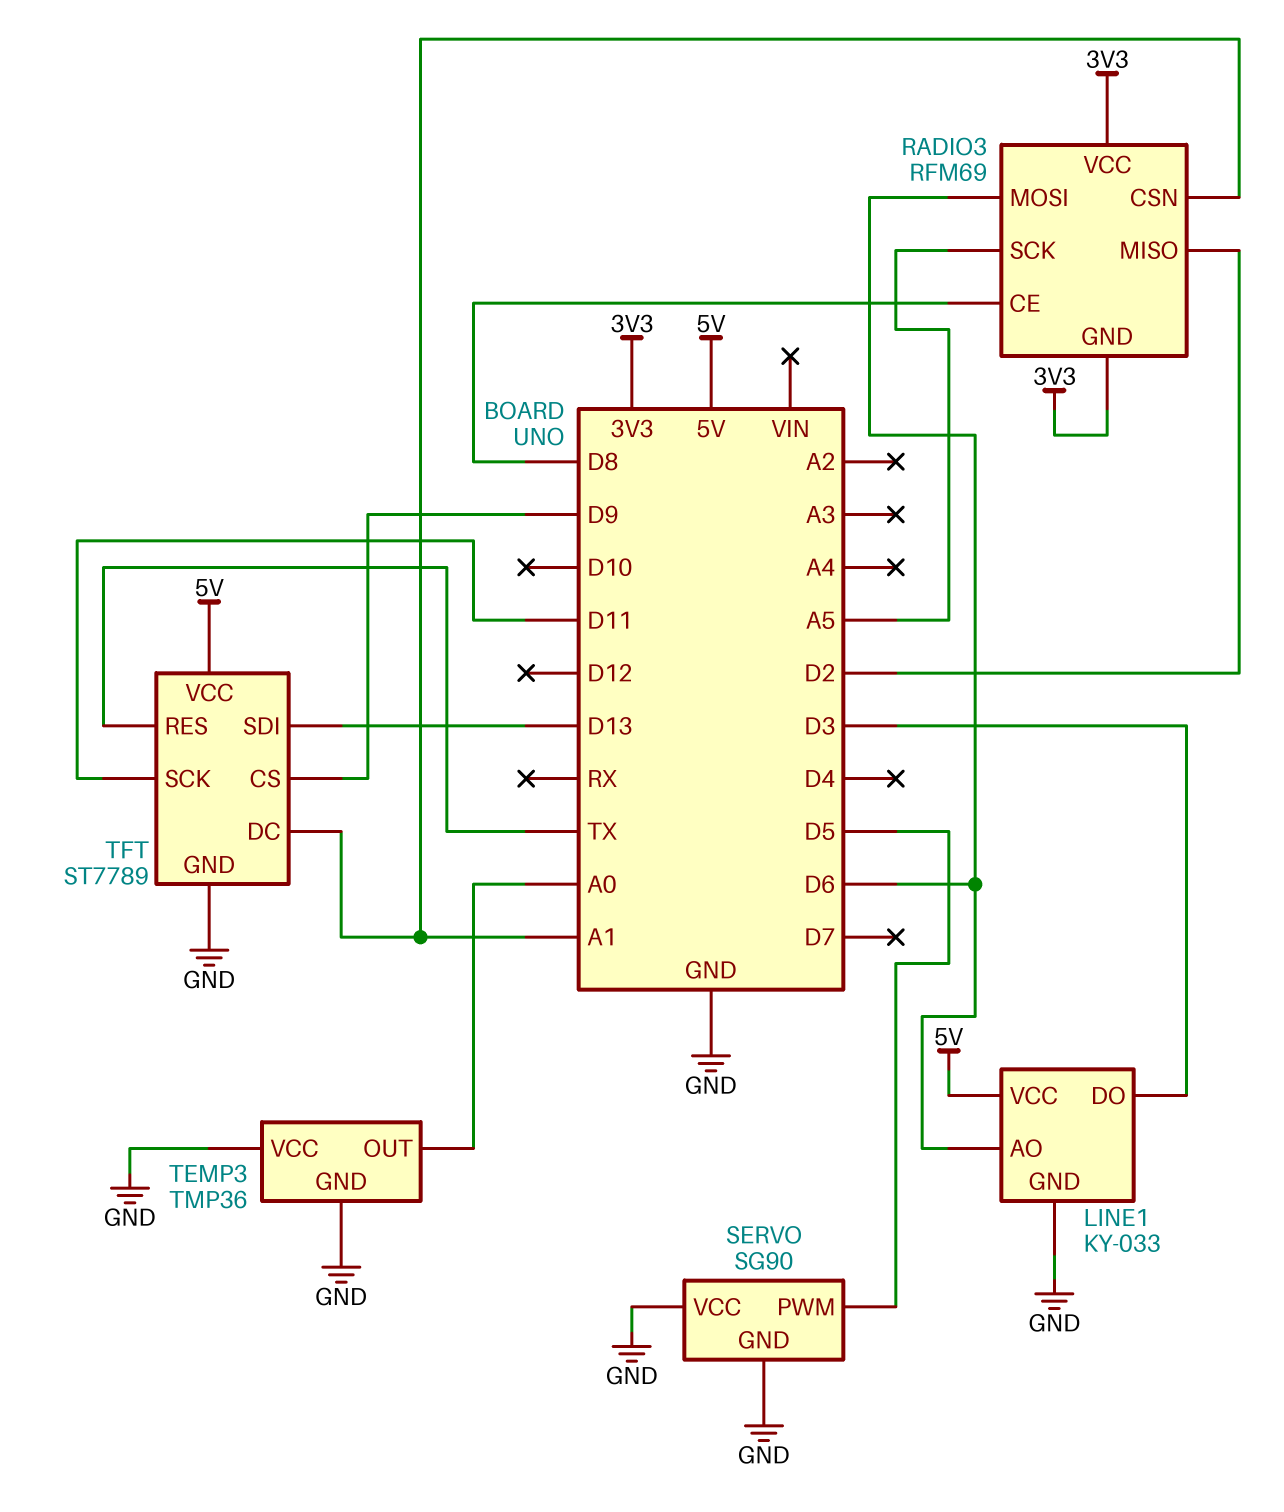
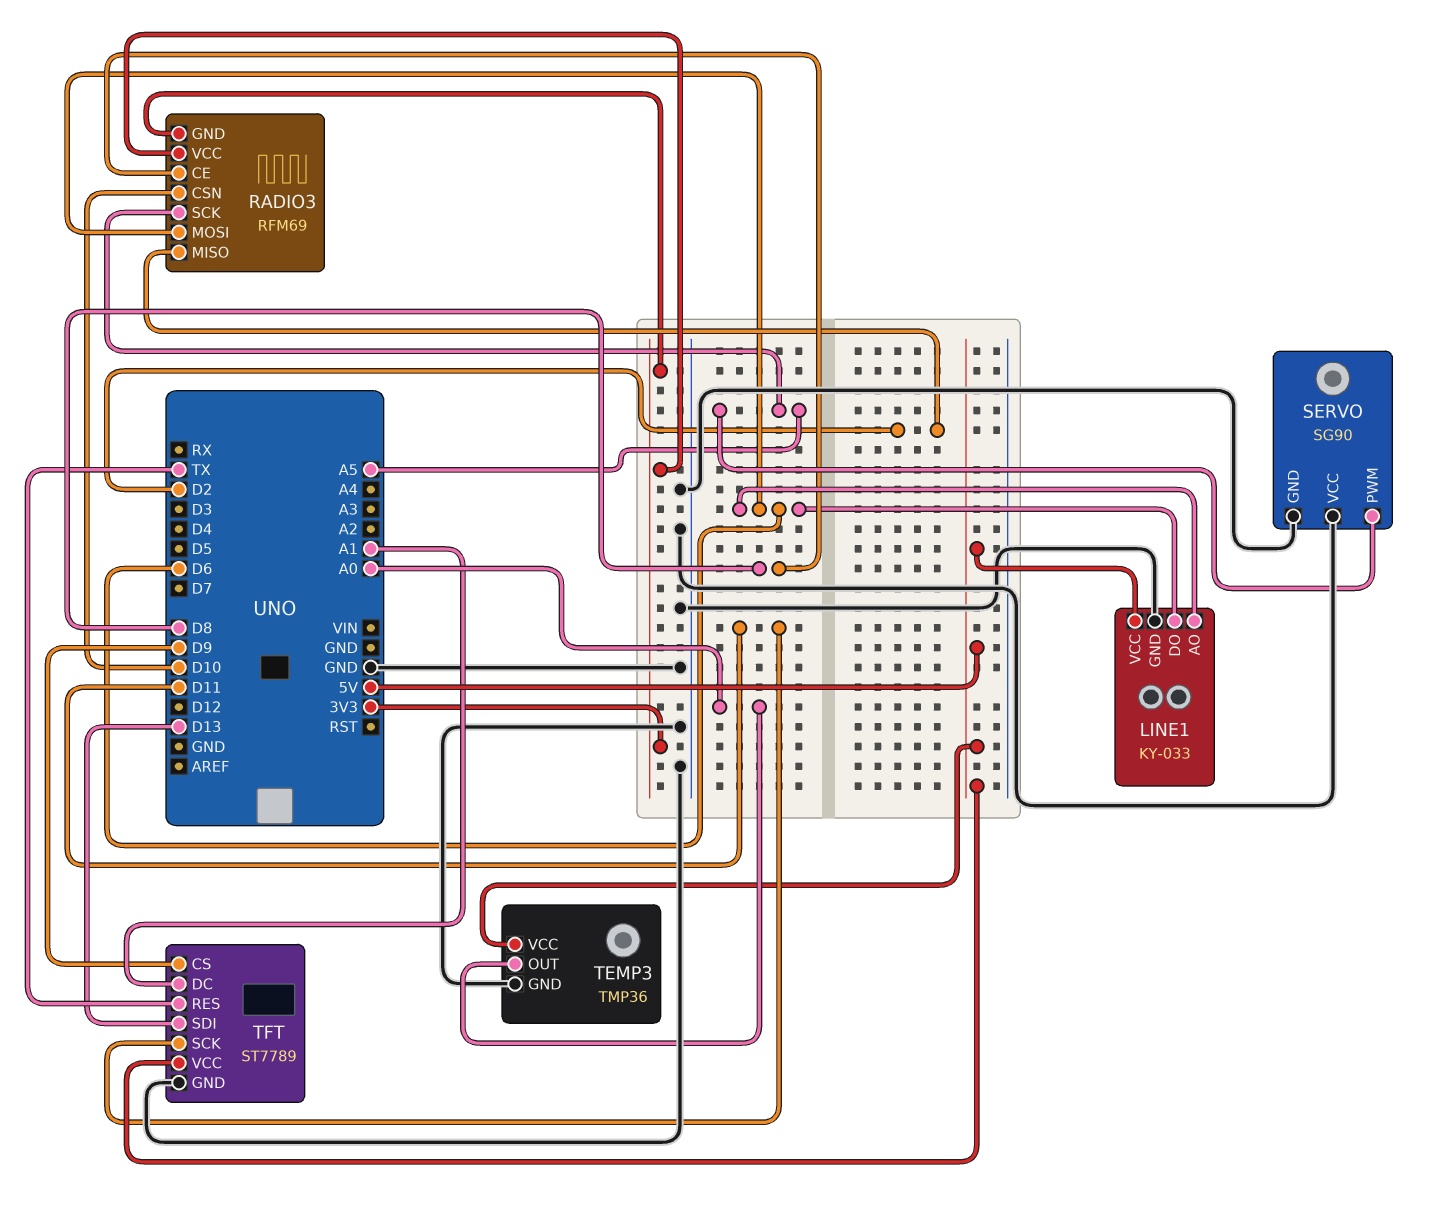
LINE1 pin DO: D3 -> D6
RADIO3 pin CSN: A1 -> D10
SERVO pin PWM: D5 -> A5
TEMP3 pin VCC: GND -> 5V

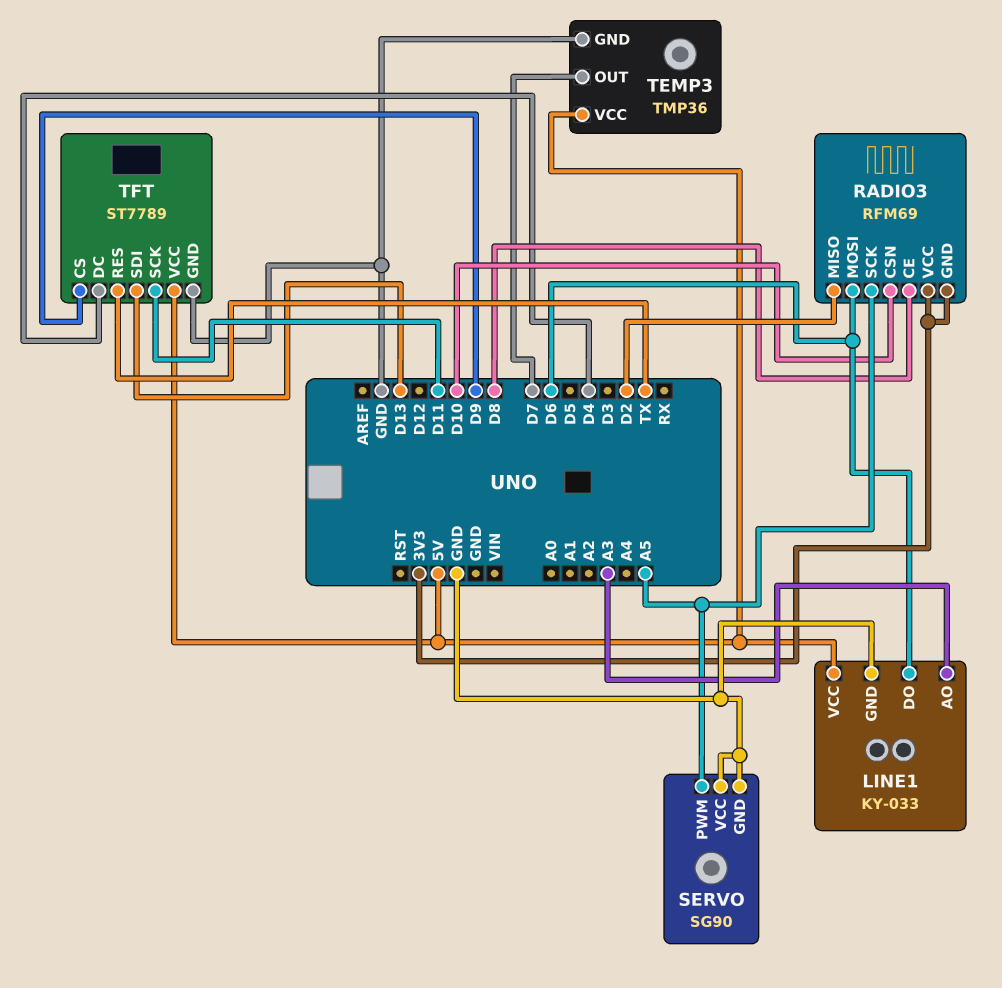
LINE1 pin AO: D6 -> A3
TEMP3 pin OUT: A0 -> D7
TFT pin DC: A1 -> D4

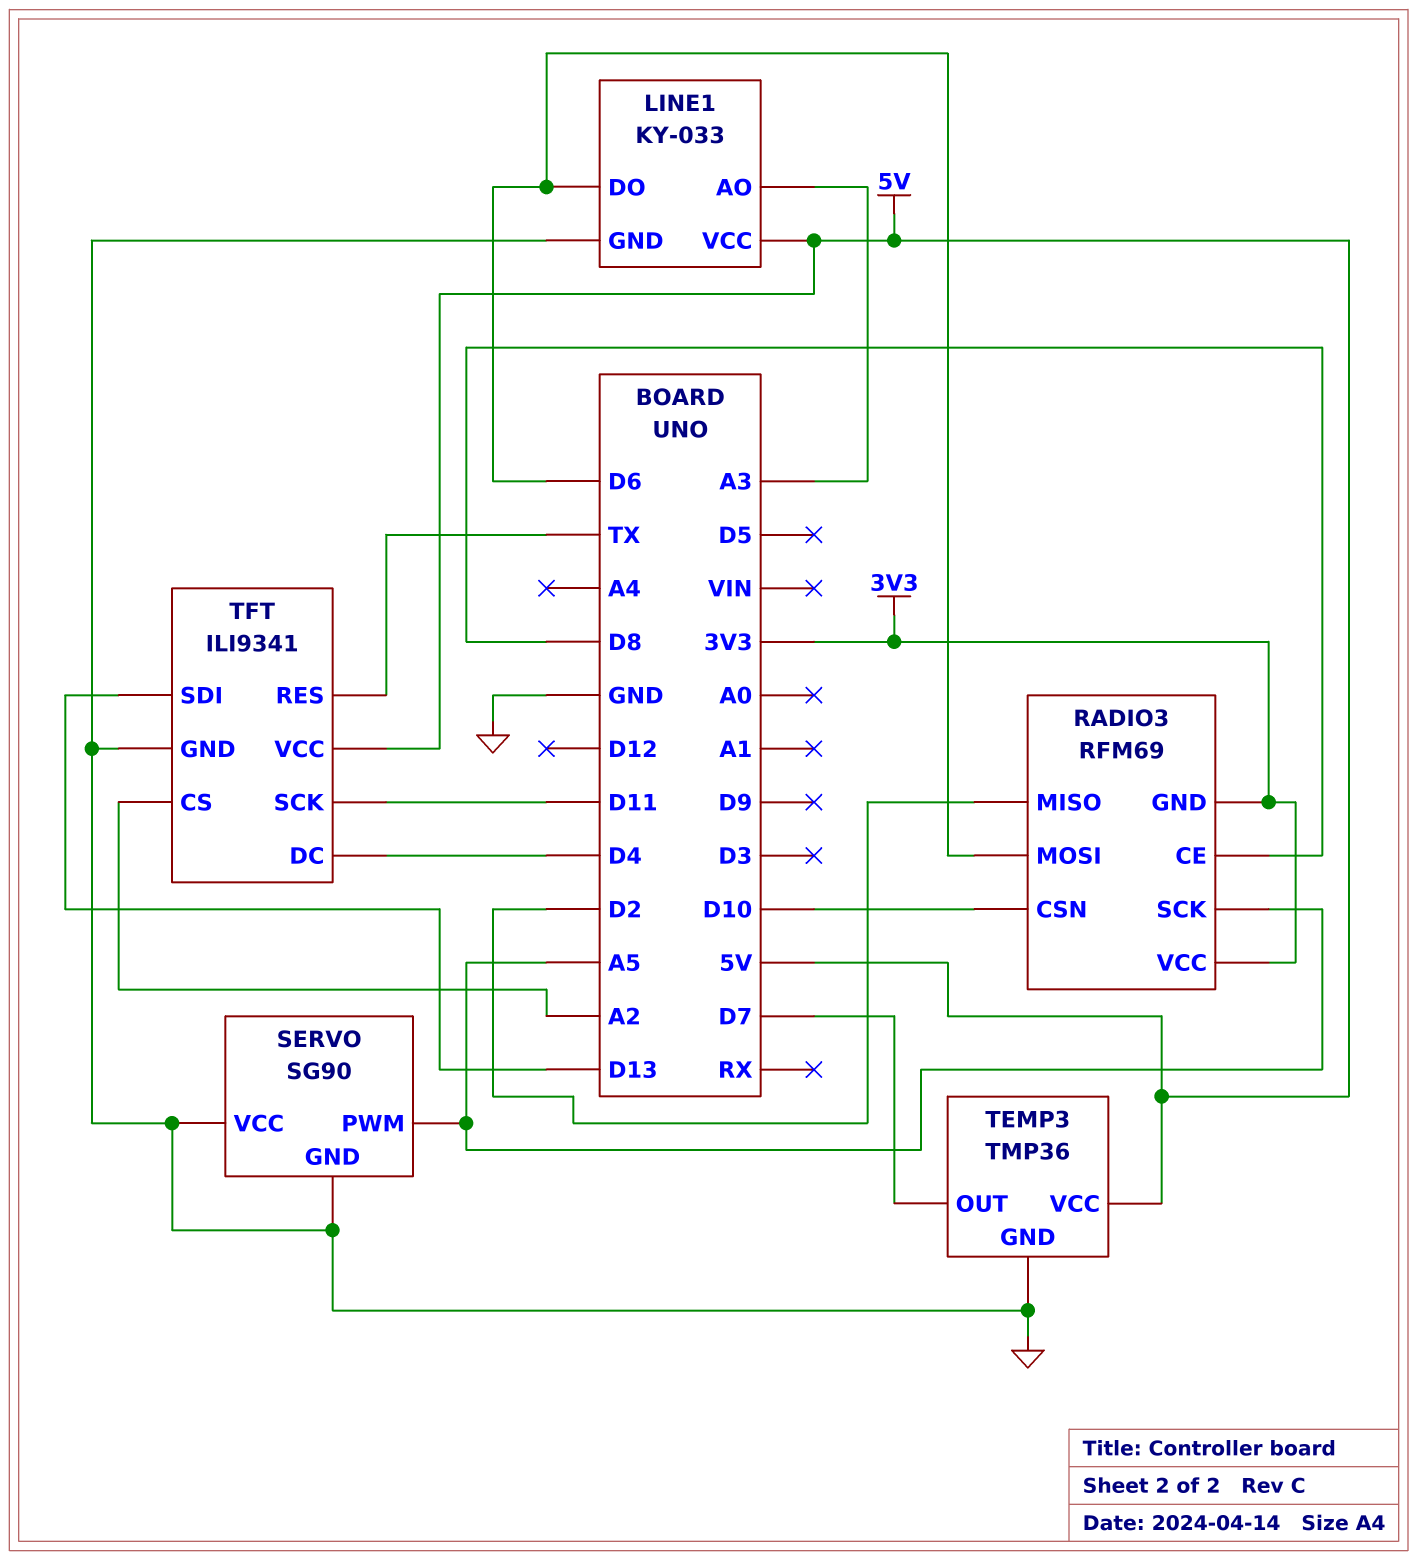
TFT: ST7789 -> ILI9341
TFT pin CS: D9 -> A2

